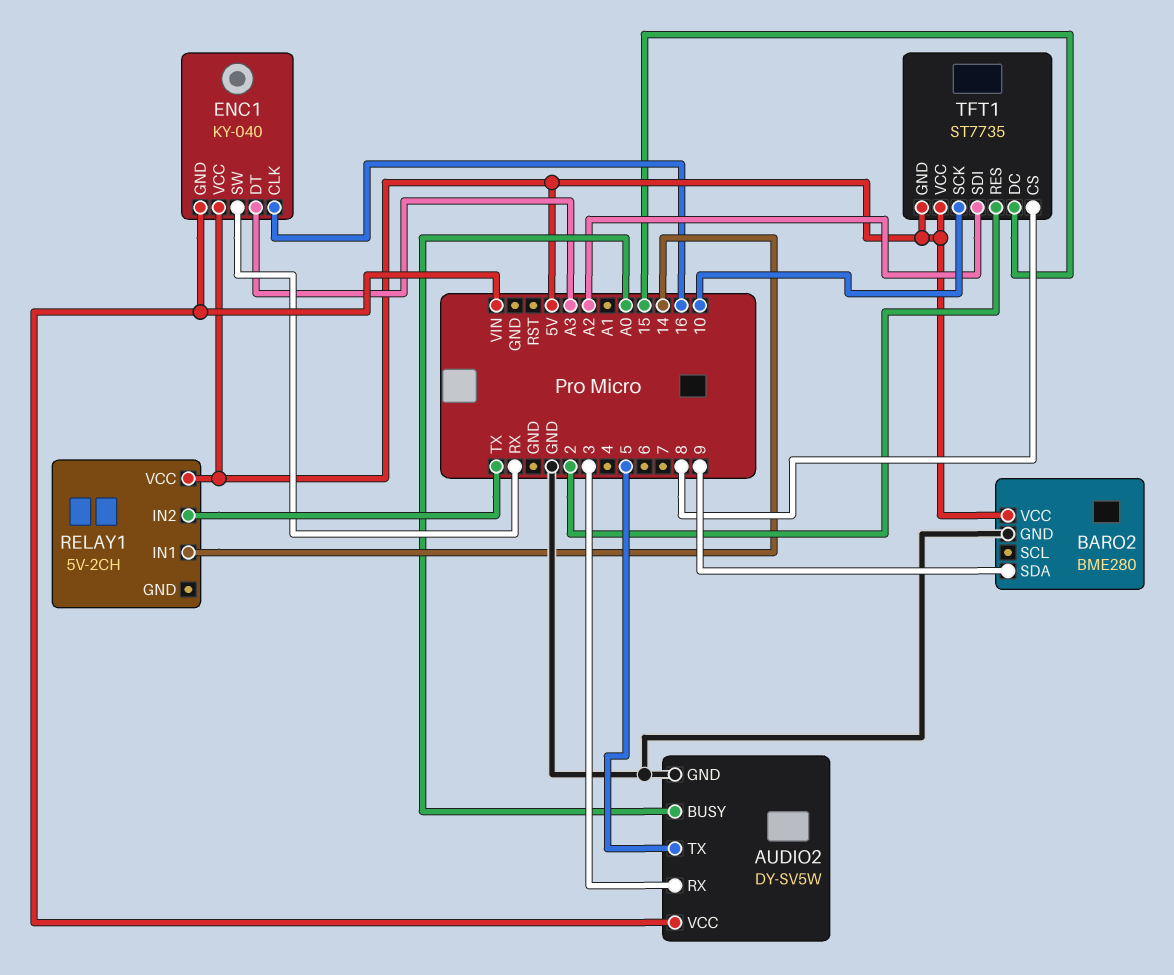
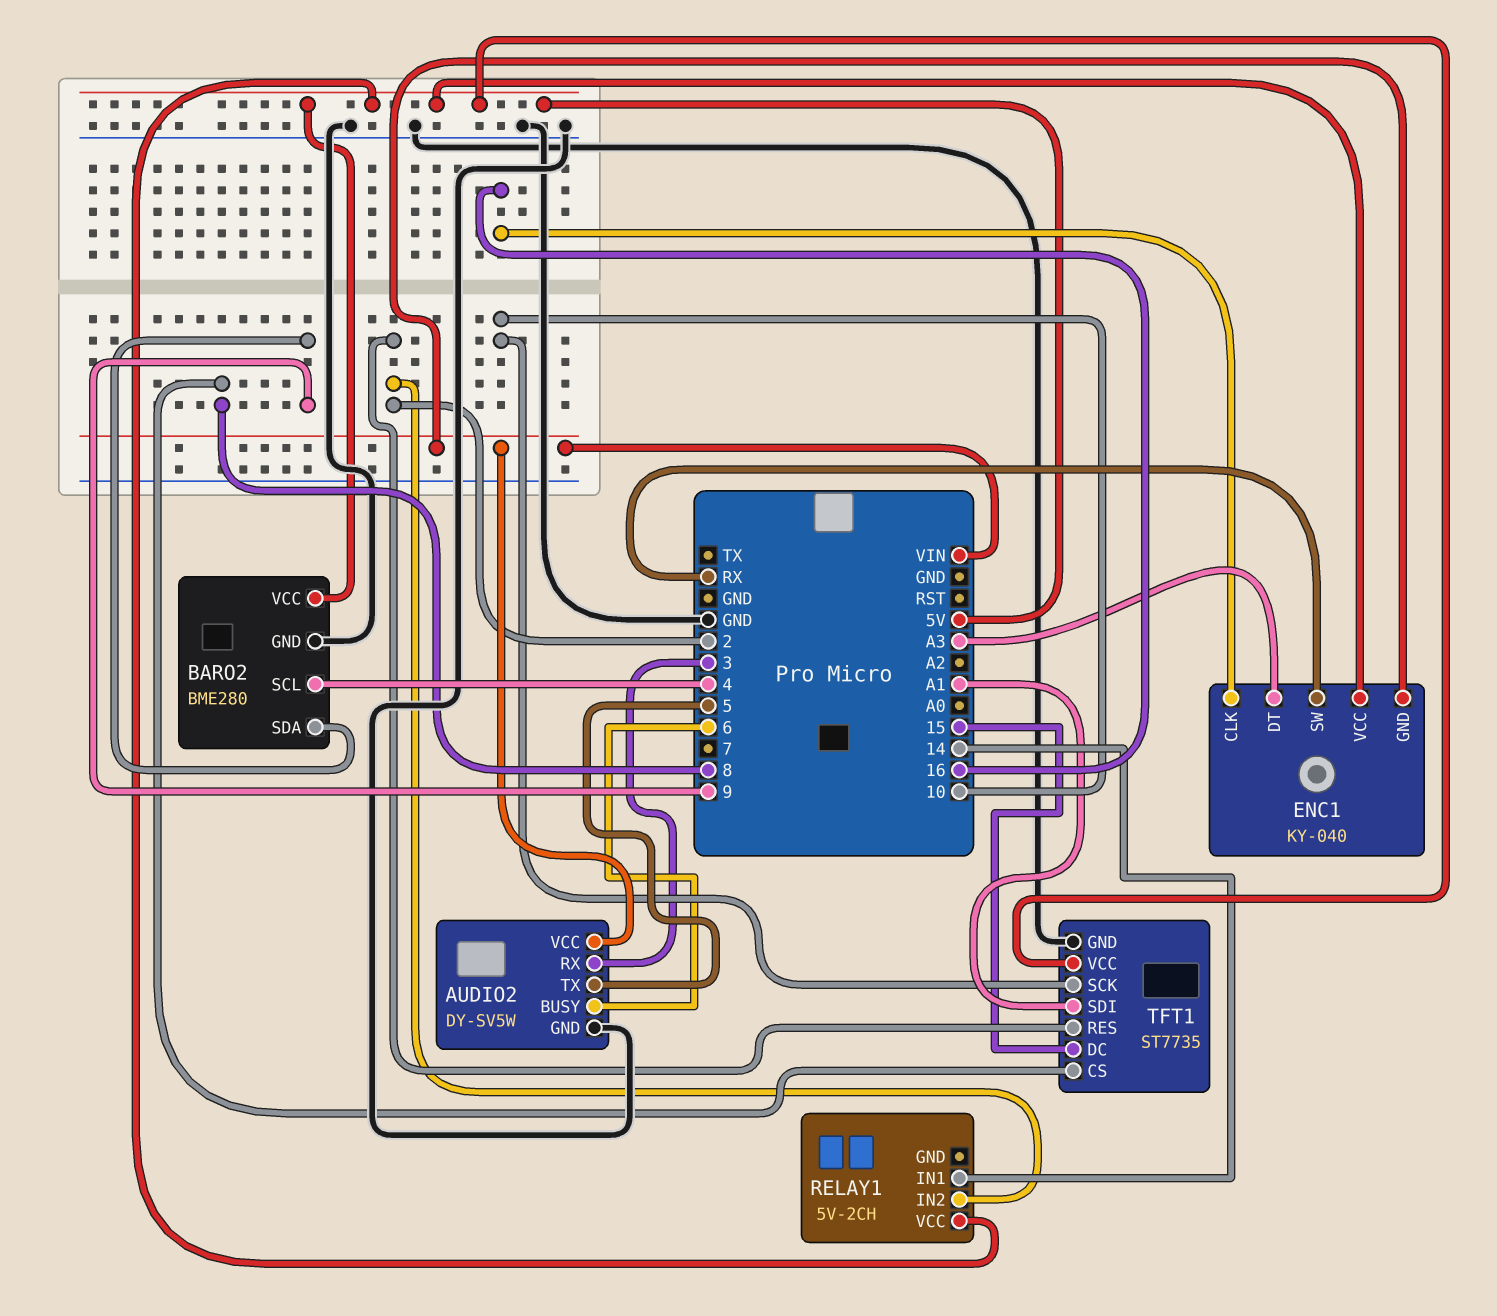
AUDIO2 pin BUSY: A0 -> 6
BARO2 pin SCL: none -> 4
RELAY1 pin IN2: TX -> 2
TFT1 pin GND: 5V -> GND
TFT1 pin SDI: A2 -> A1

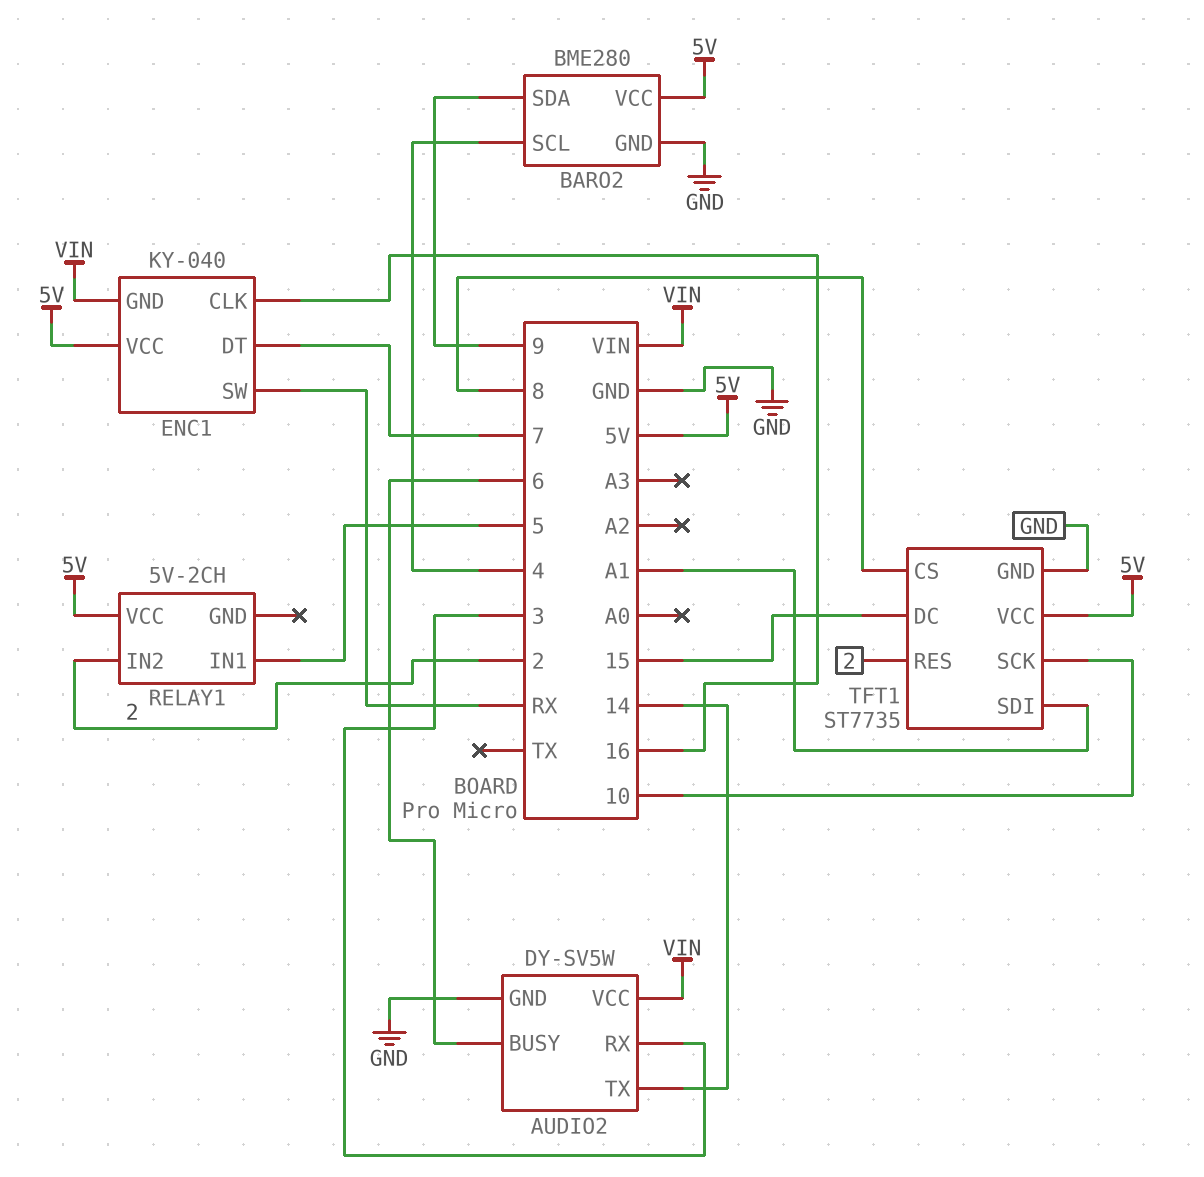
AUDIO2 pin TX: 5 -> 14
ENC1 pin DT: A3 -> 7
RELAY1 pin IN1: 14 -> 5

